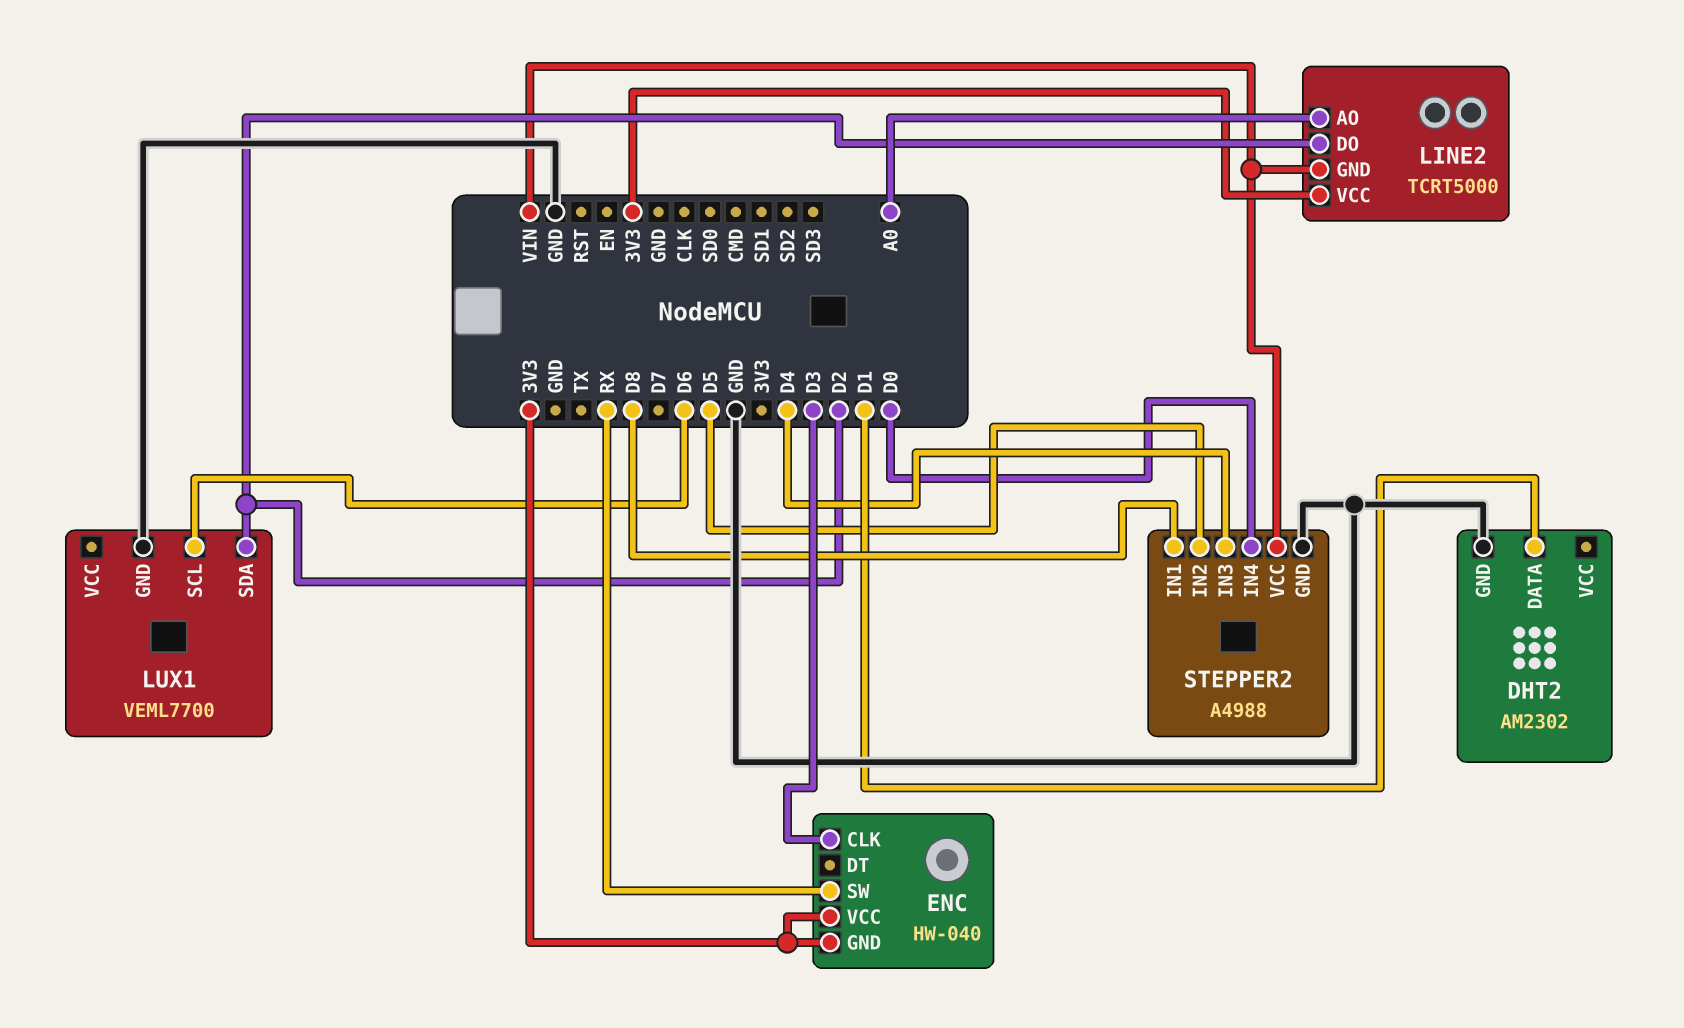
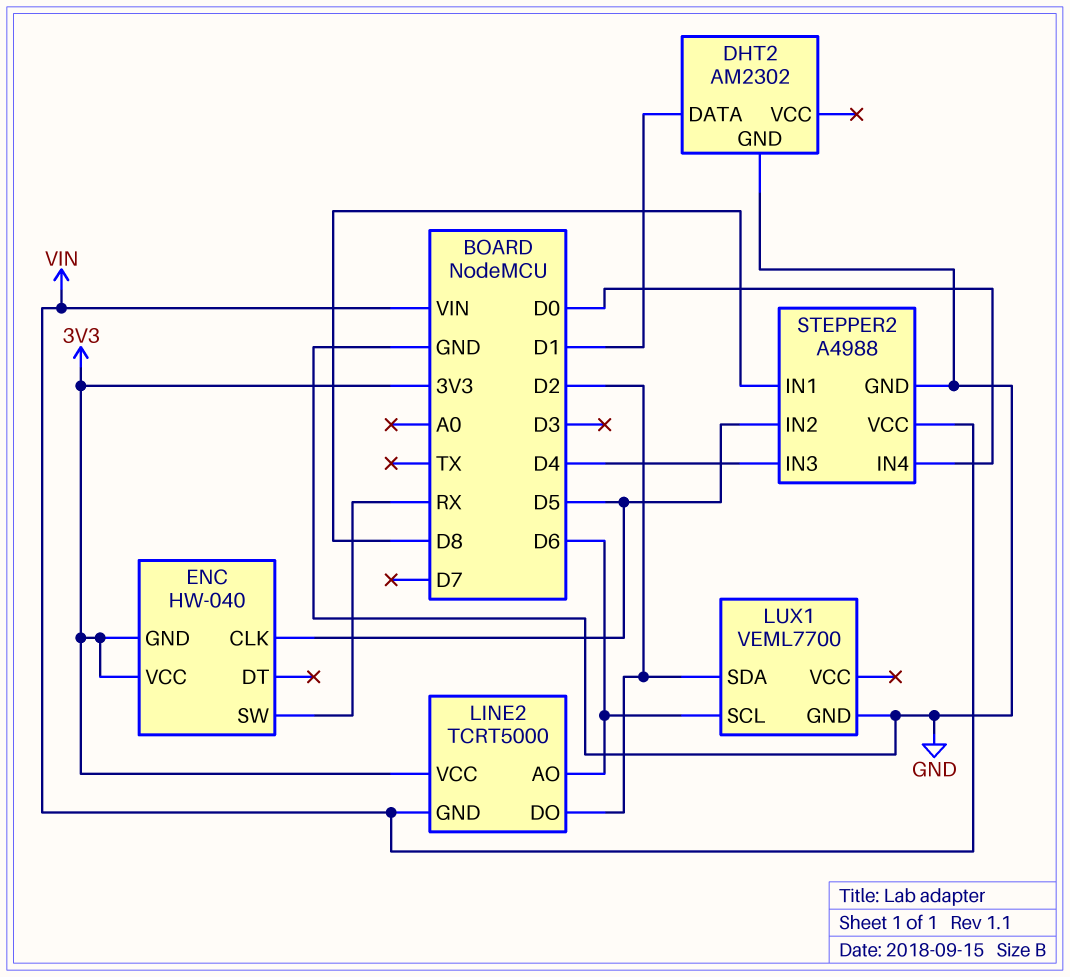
ENC pin CLK: D3 -> D5
LINE2 pin AO: A0 -> D6

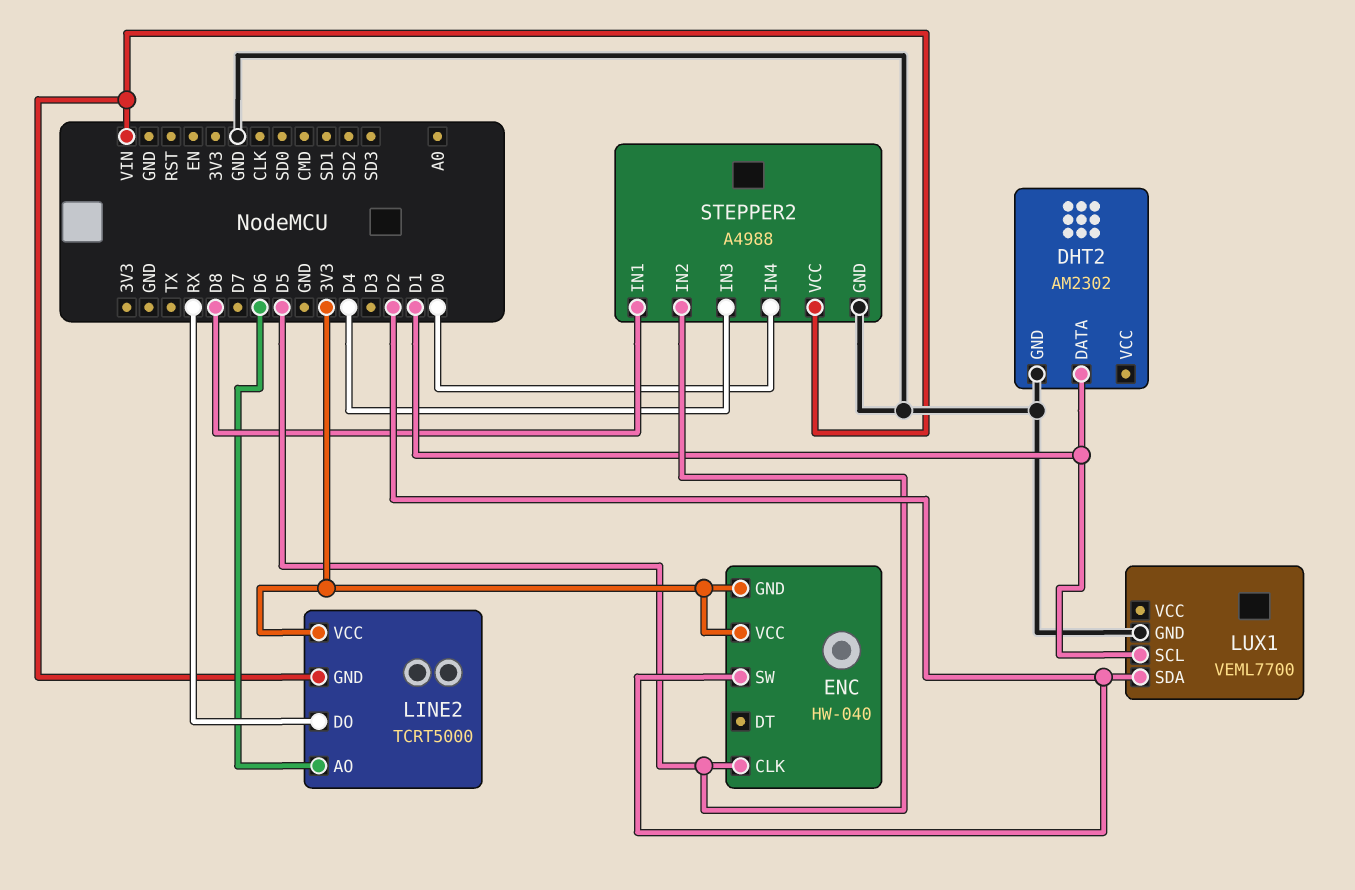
ENC pin SW: RX -> D2
LINE2 pin DO: D2 -> RX
LUX1 pin SCL: D6 -> D1

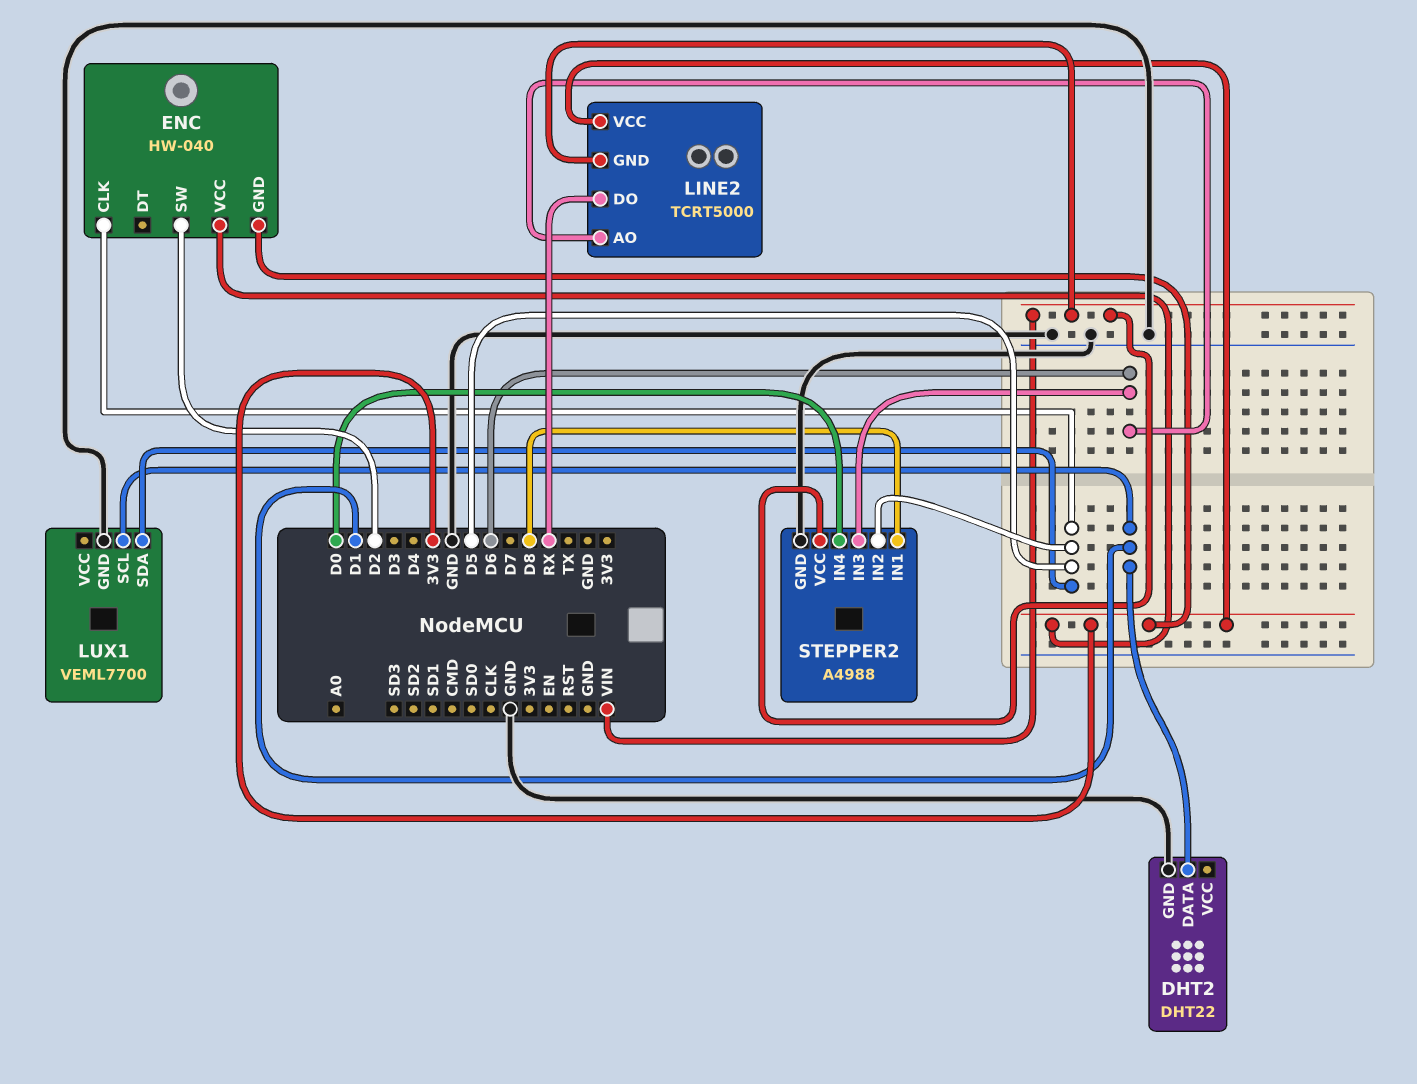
DHT2: AM2302 -> DHT22
LUX1 pin SDA: D2 -> D5
STEPPER2 pin IN3: D4 -> D6

